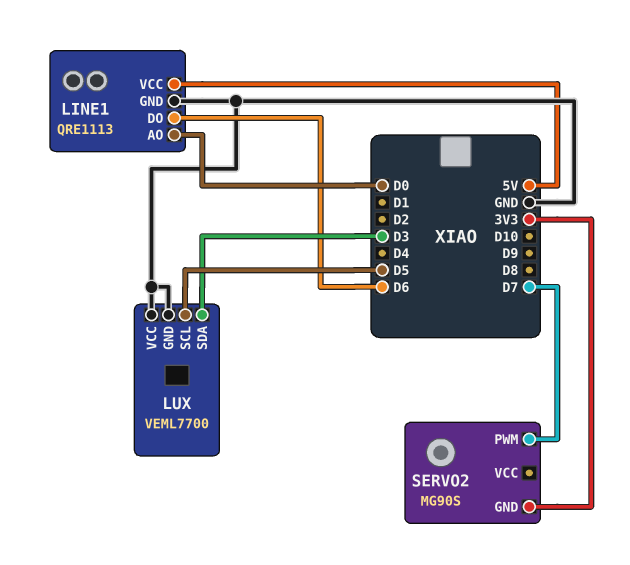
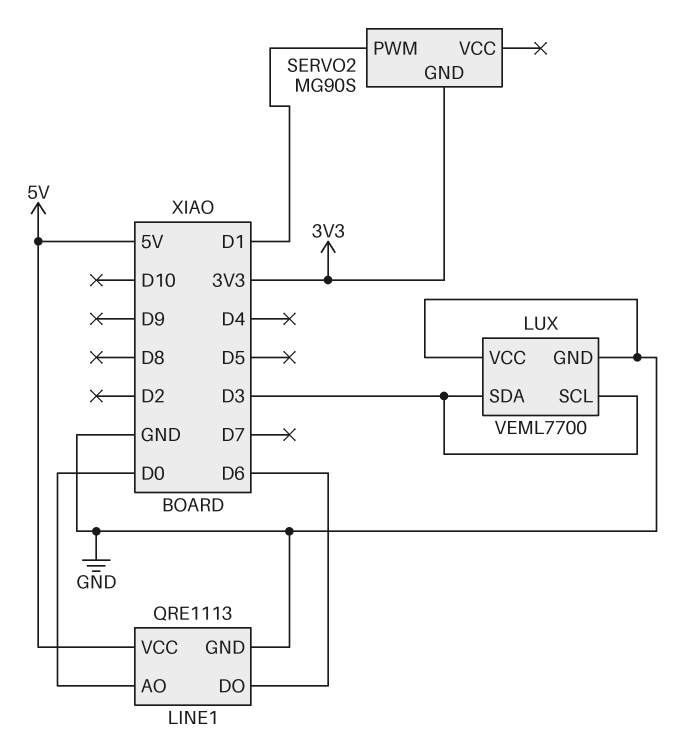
LUX pin SCL: D5 -> D3
SERVO2 pin PWM: D7 -> D1

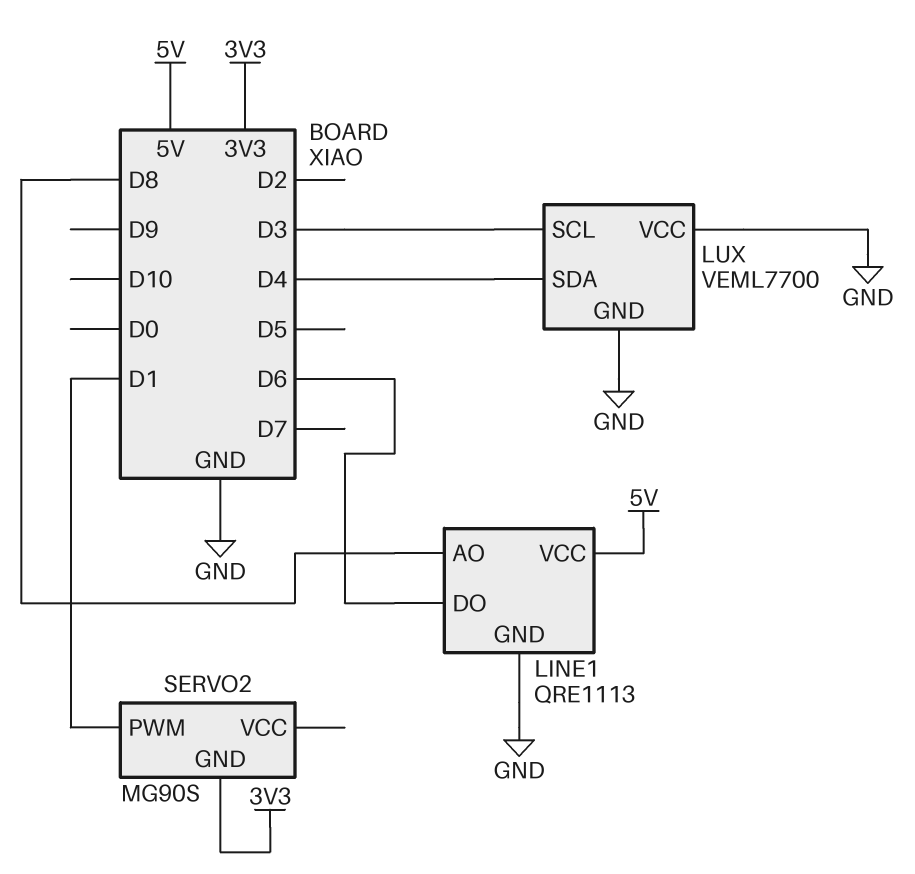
LINE1 pin AO: D0 -> D8
LUX pin SDA: D3 -> D4

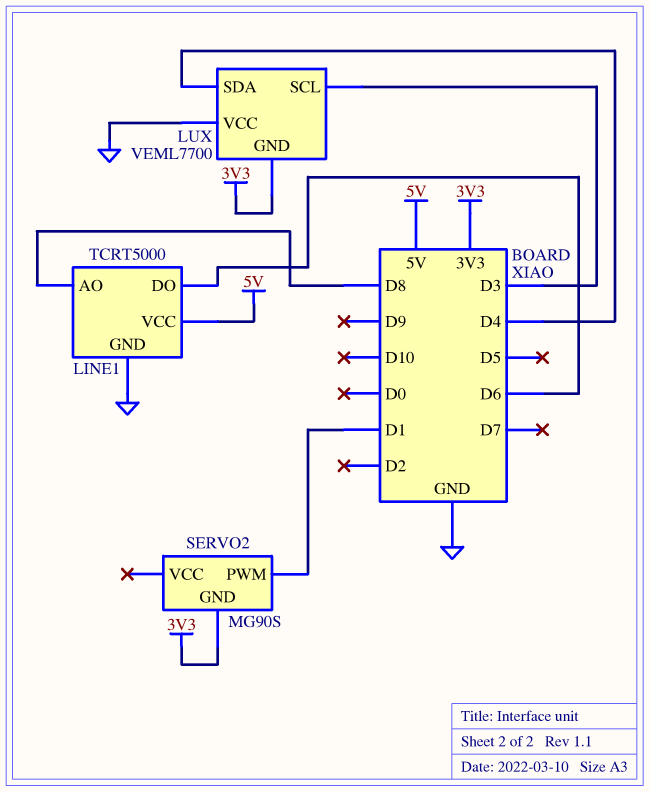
LINE1: QRE1113 -> TCRT5000
LUX pin GND: GND -> 3V3

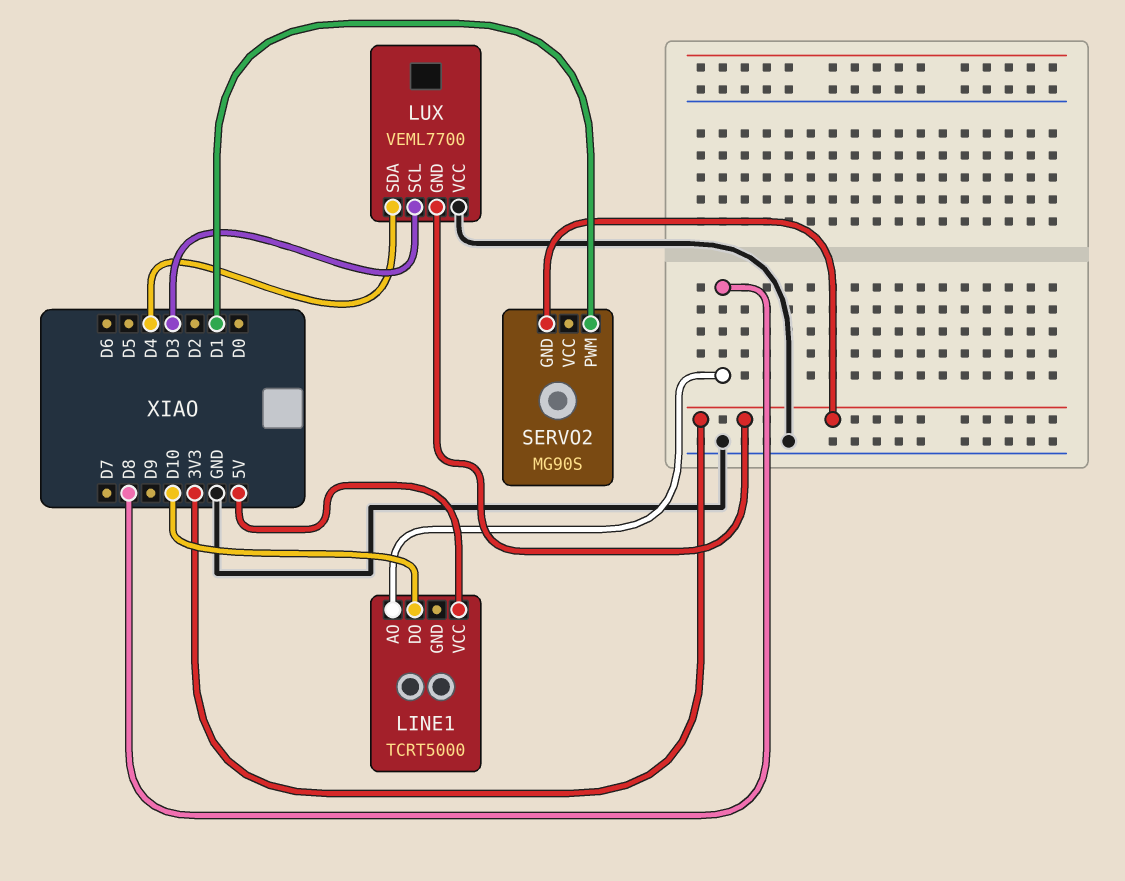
LINE1 pin DO: D6 -> D10
LINE1 pin GND: GND -> none

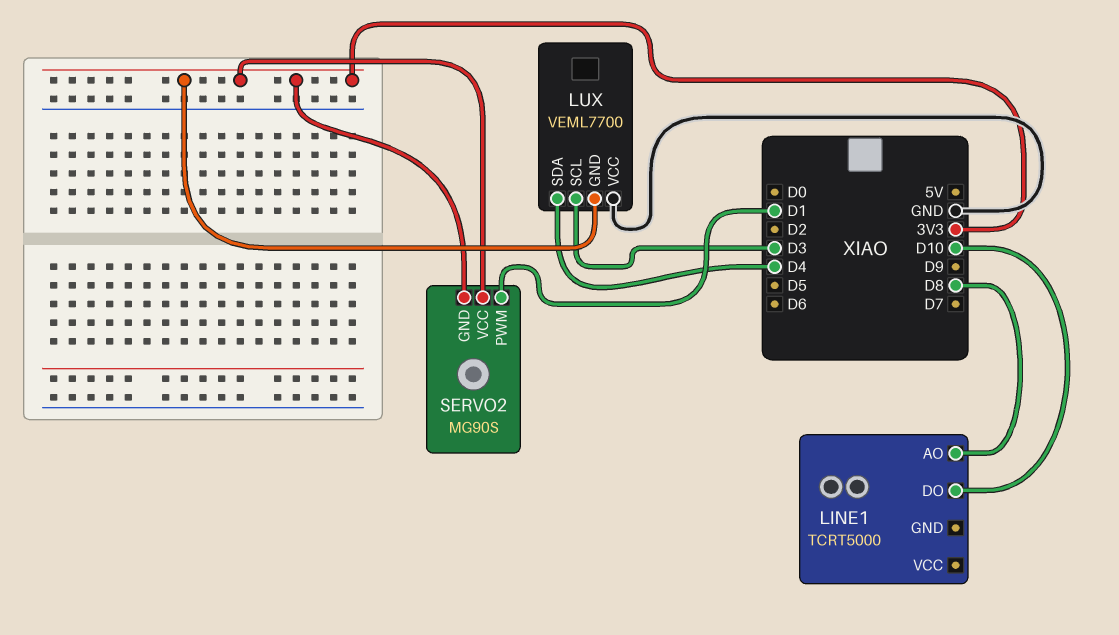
LINE1 pin VCC: 5V -> none
SERVO2 pin VCC: none -> 3V3

